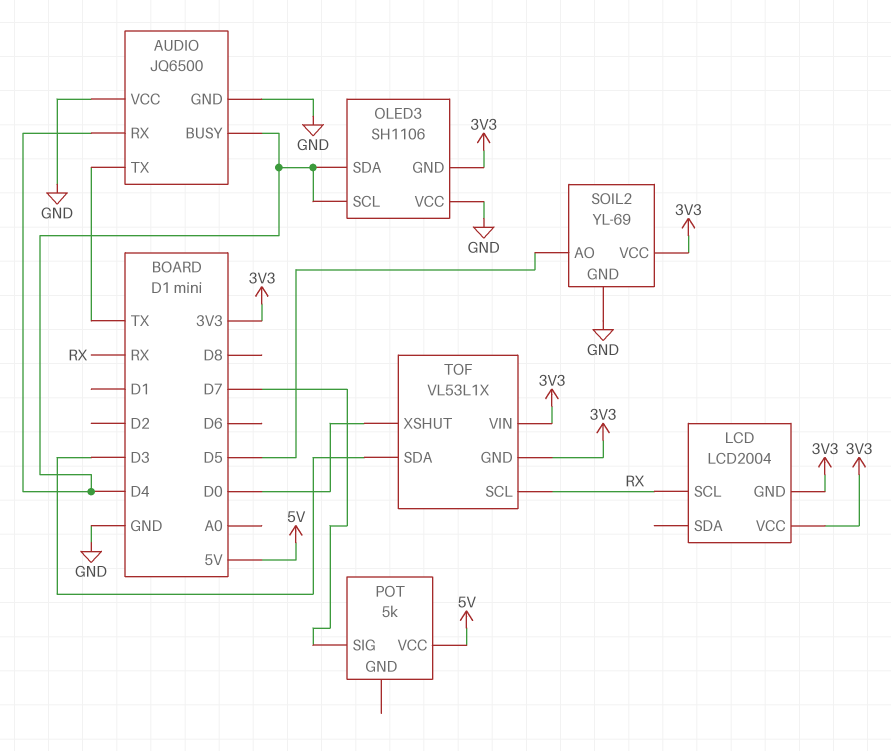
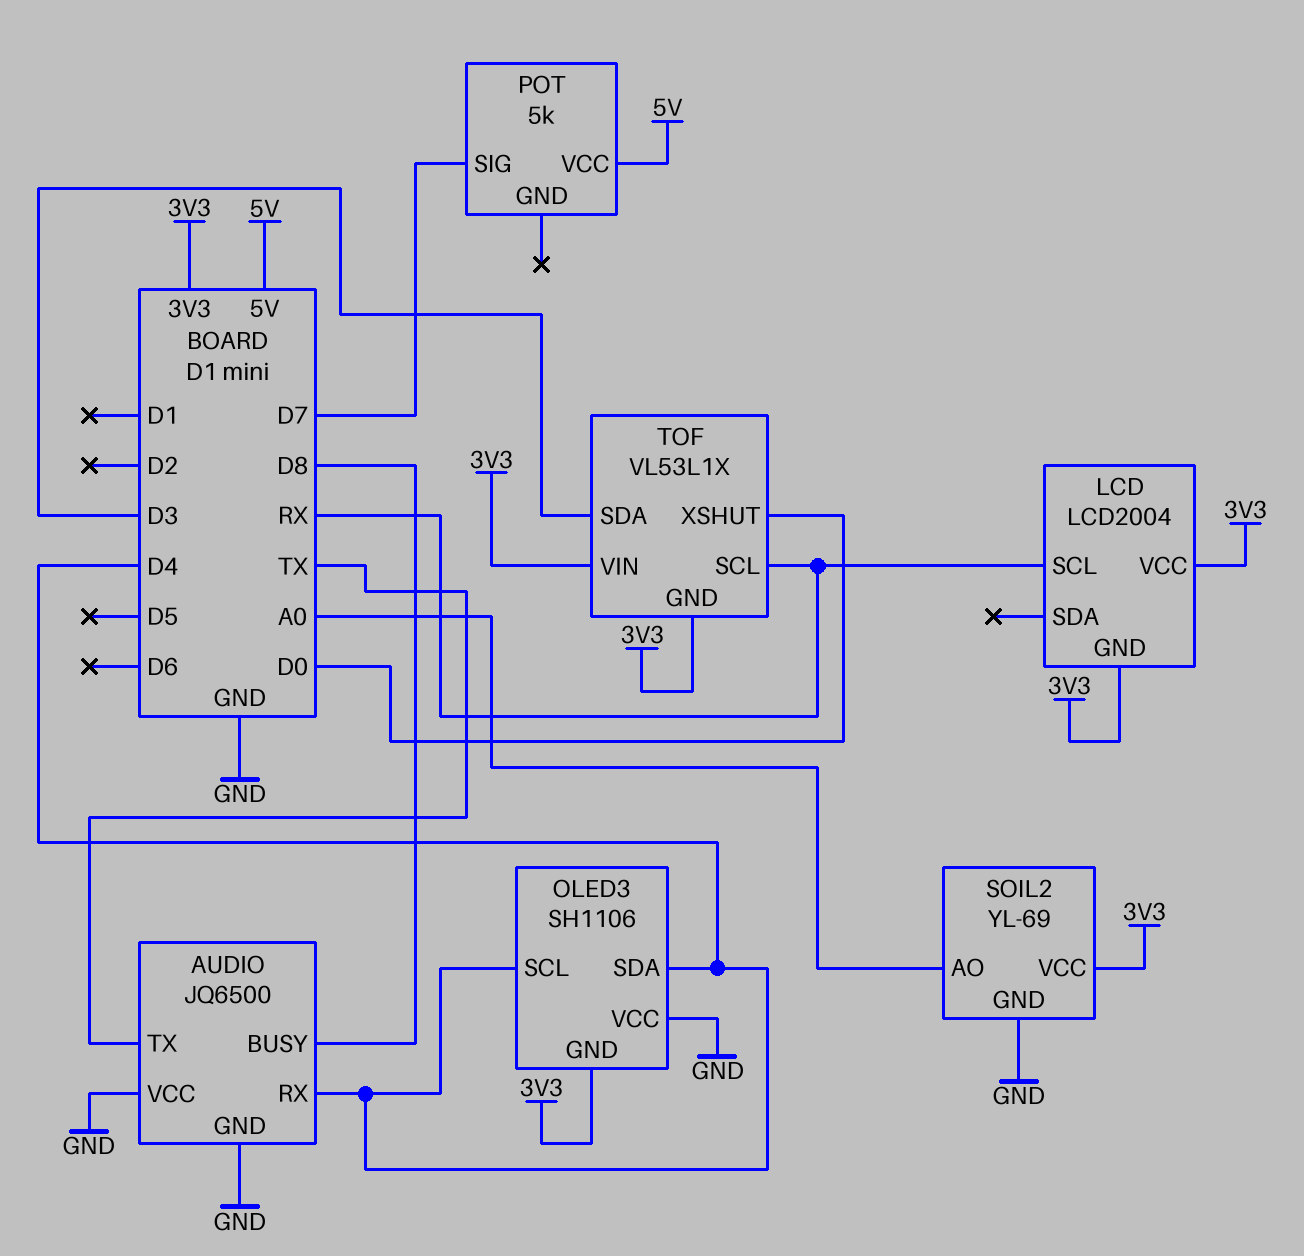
AUDIO pin BUSY: D4 -> D8
SOIL2 pin AO: D5 -> A0

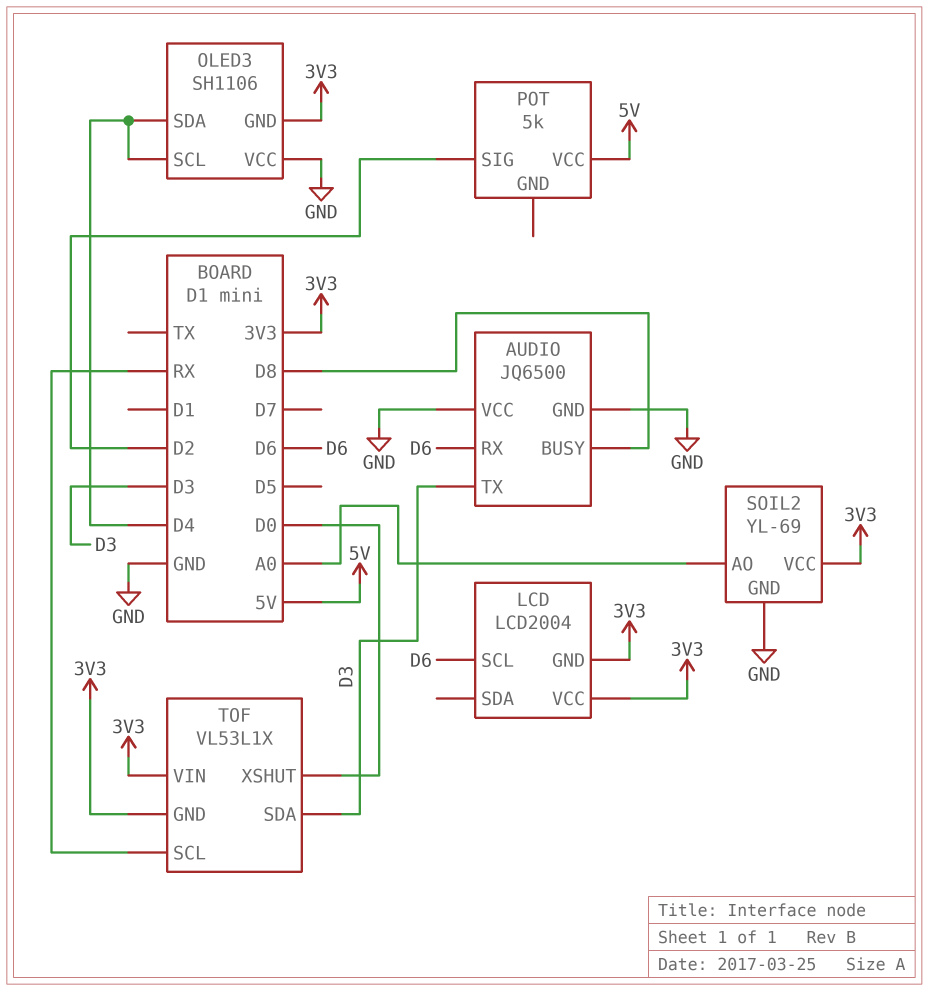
AUDIO pin RX: D4 -> D6
AUDIO pin TX: TX -> D3
LCD pin SCL: RX -> D6
POT pin SIG: D7 -> D2

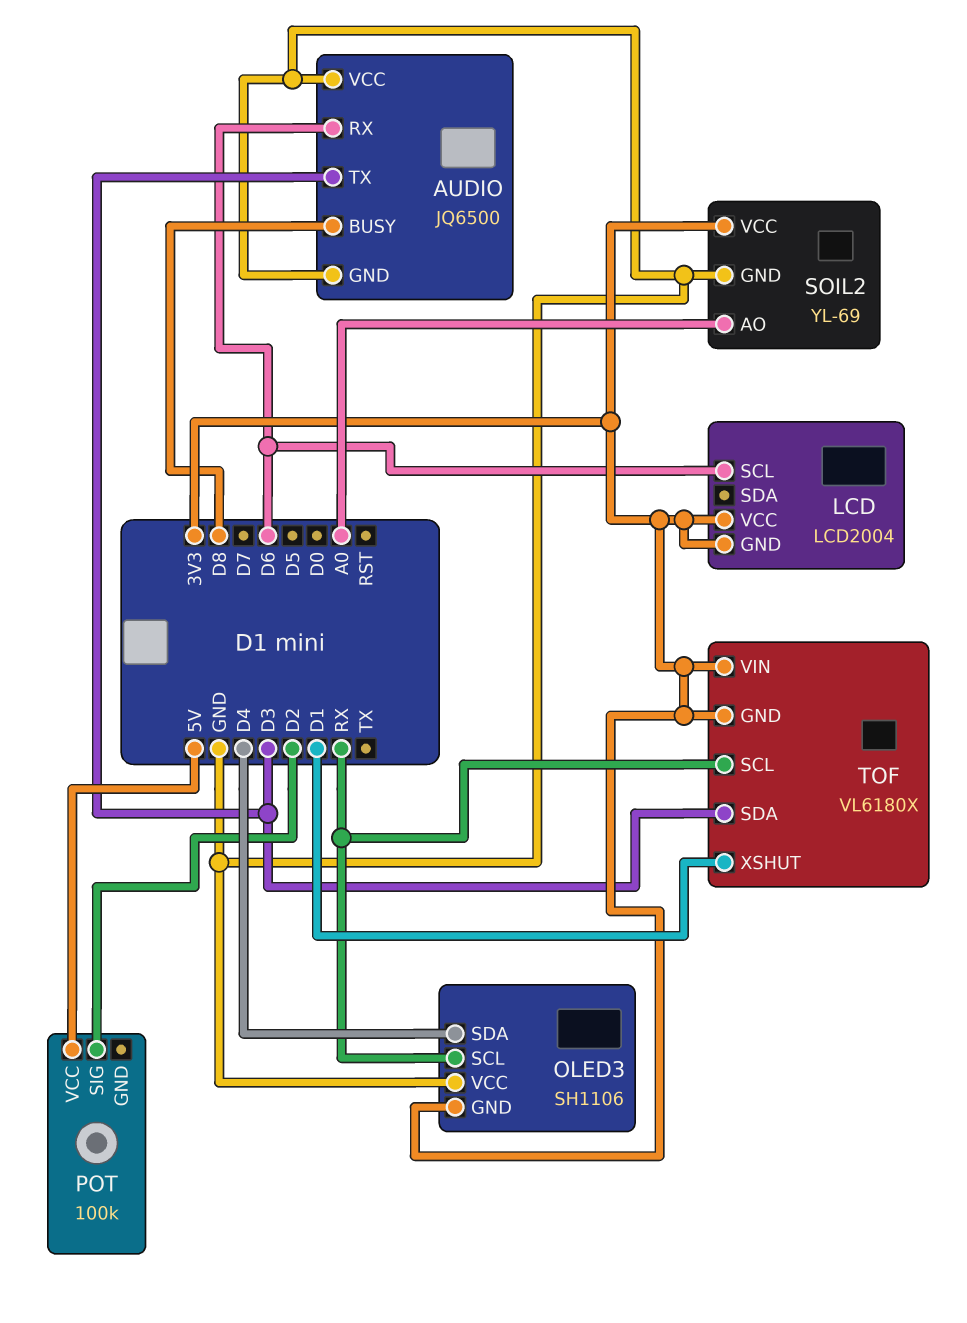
OLED3 pin SCL: D4 -> RX
POT: 5k -> 100k
TOF: VL53L1X -> VL6180X
TOF pin XSHUT: D0 -> D1

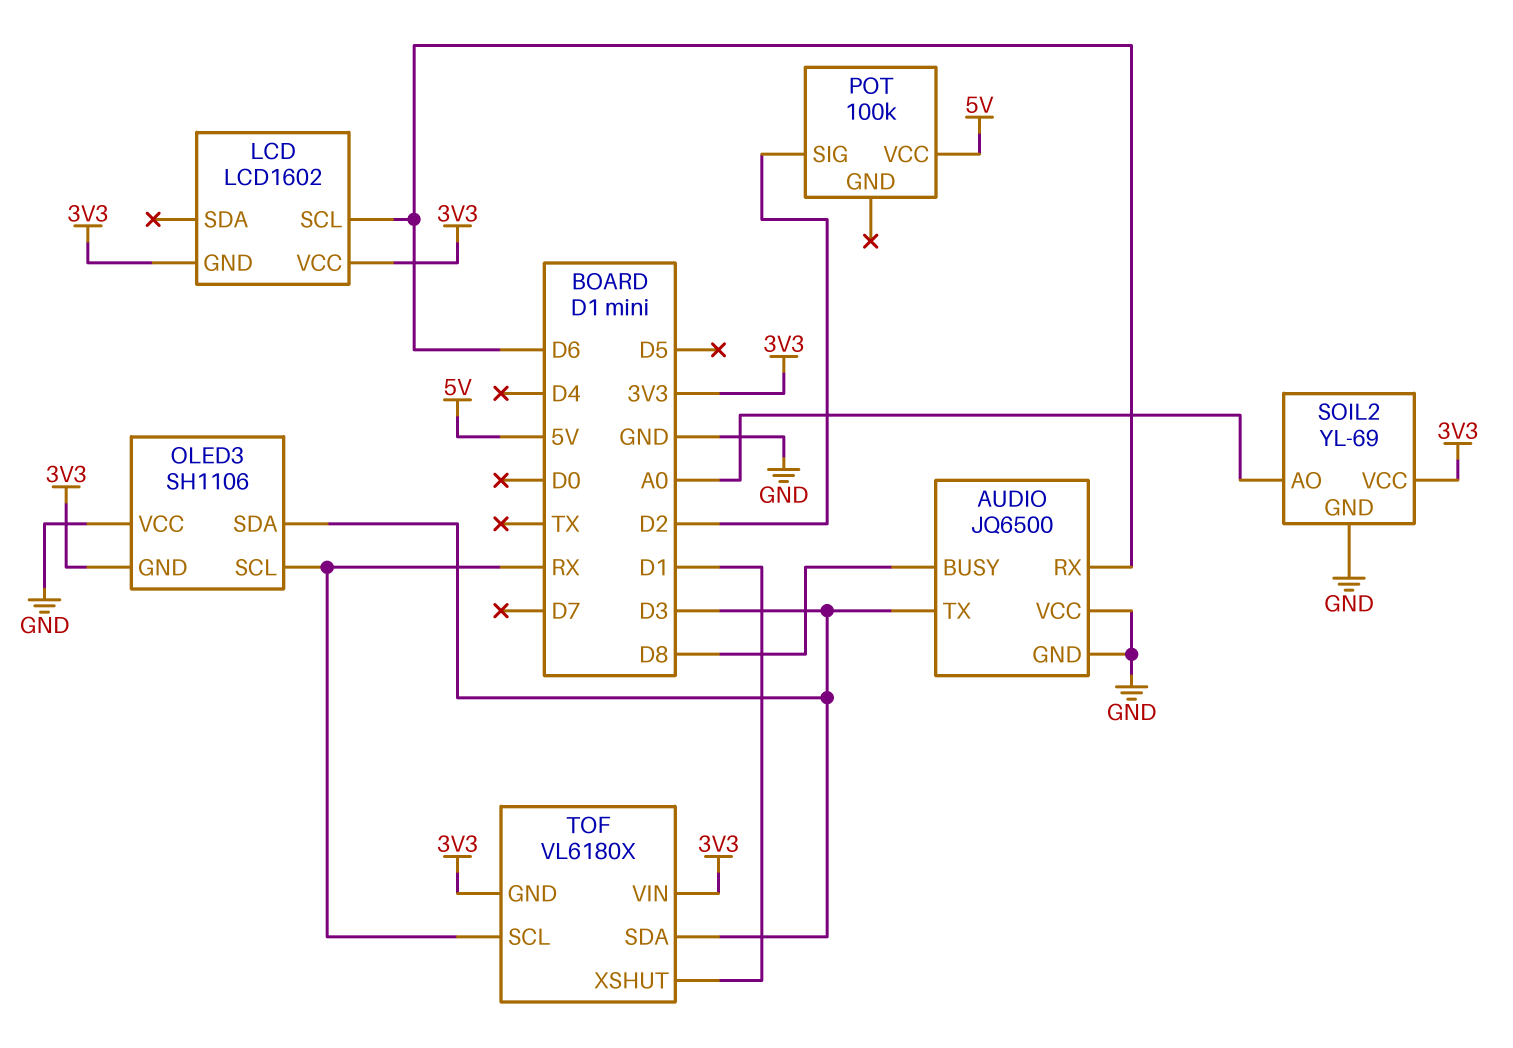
LCD: LCD2004 -> LCD1602
OLED3 pin SDA: D4 -> D3

